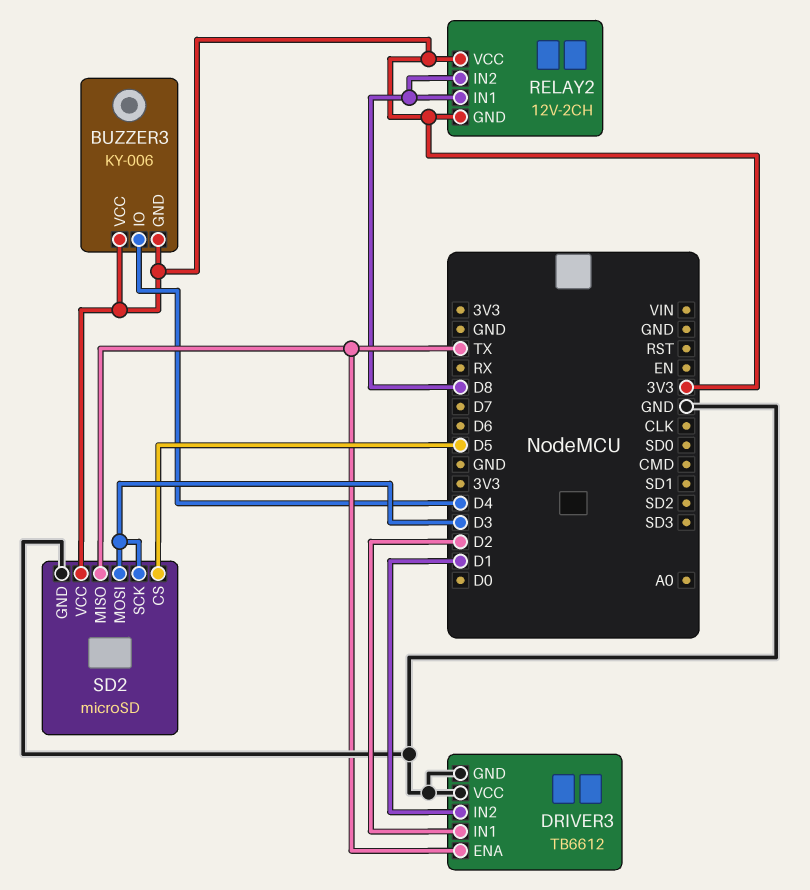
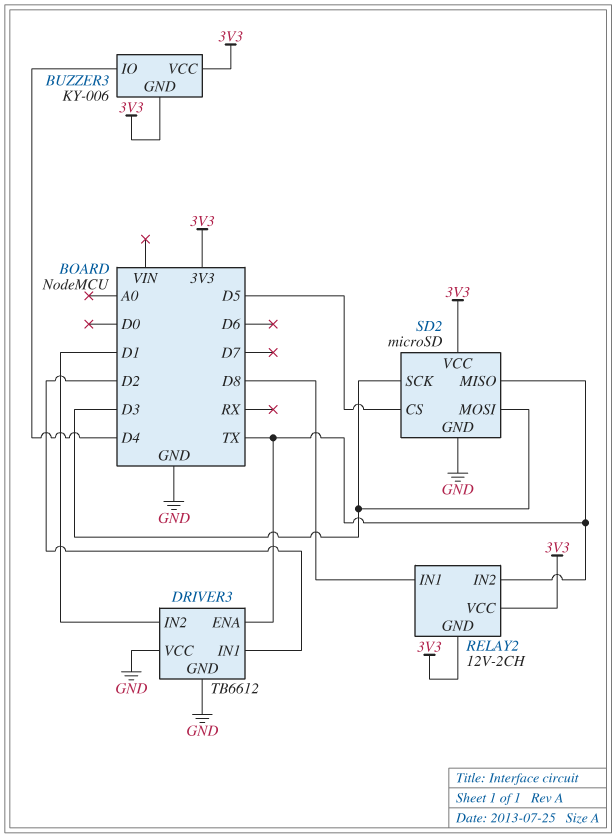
RELAY2 pin IN2: D8 -> TX

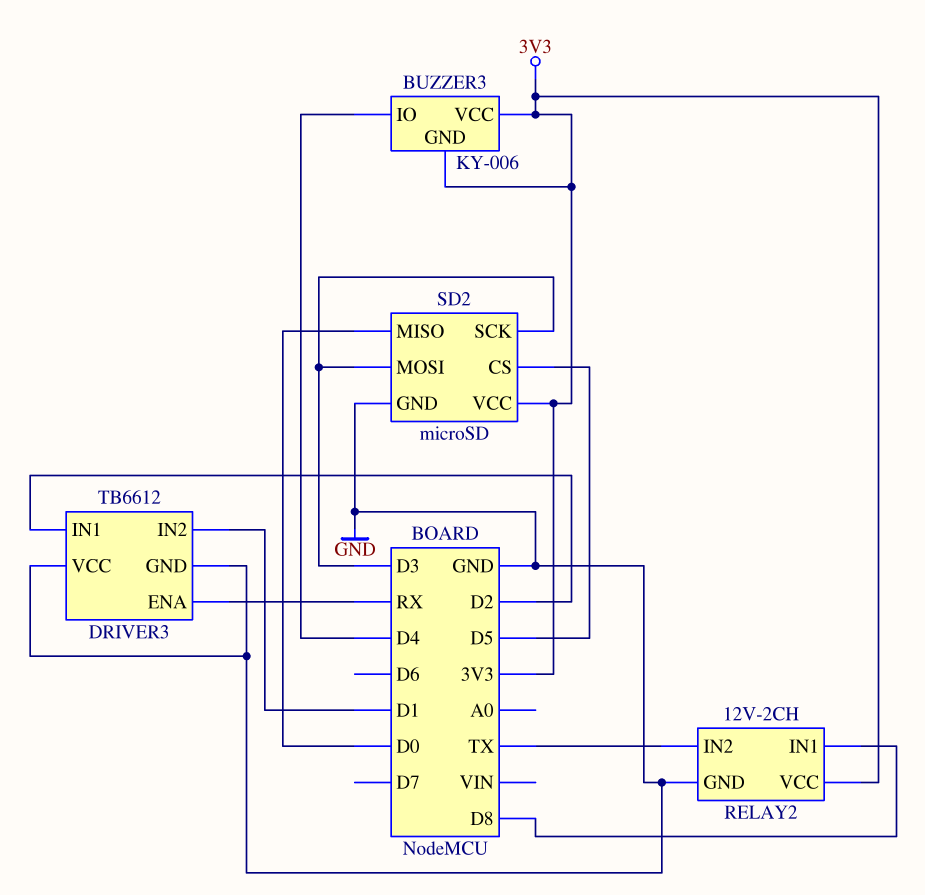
DRIVER3 pin ENA: TX -> RX
RELAY2 pin GND: 3V3 -> GND
SD2 pin MISO: TX -> D0

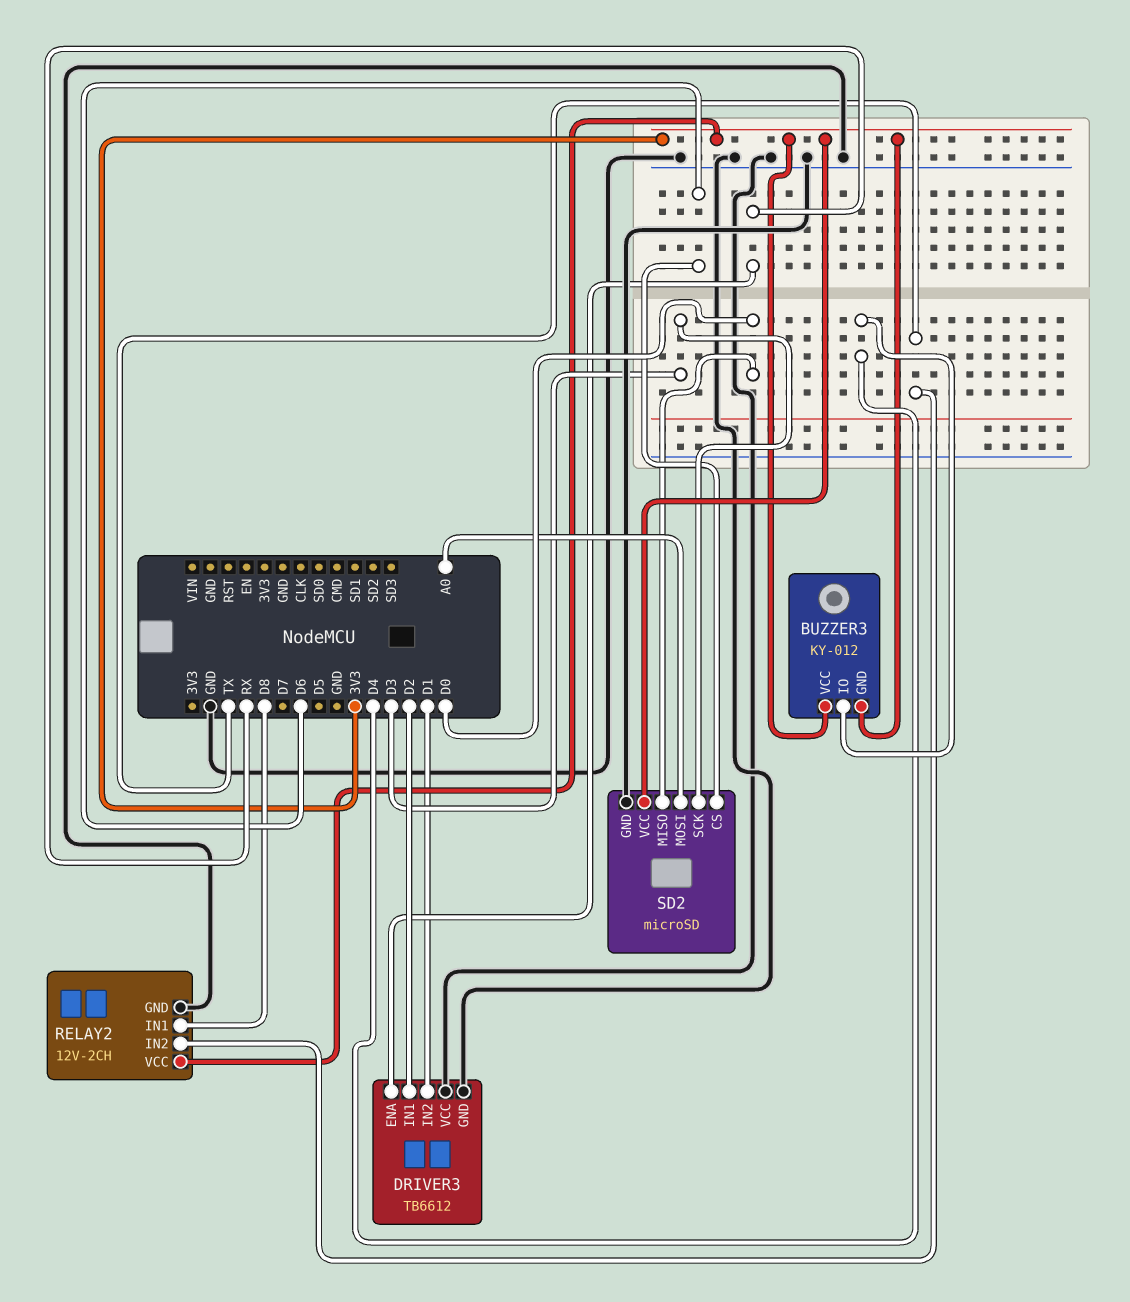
BUZZER3: KY-006 -> KY-012
SD2 pin CS: D5 -> D6
SD2 pin MOSI: D3 -> A0

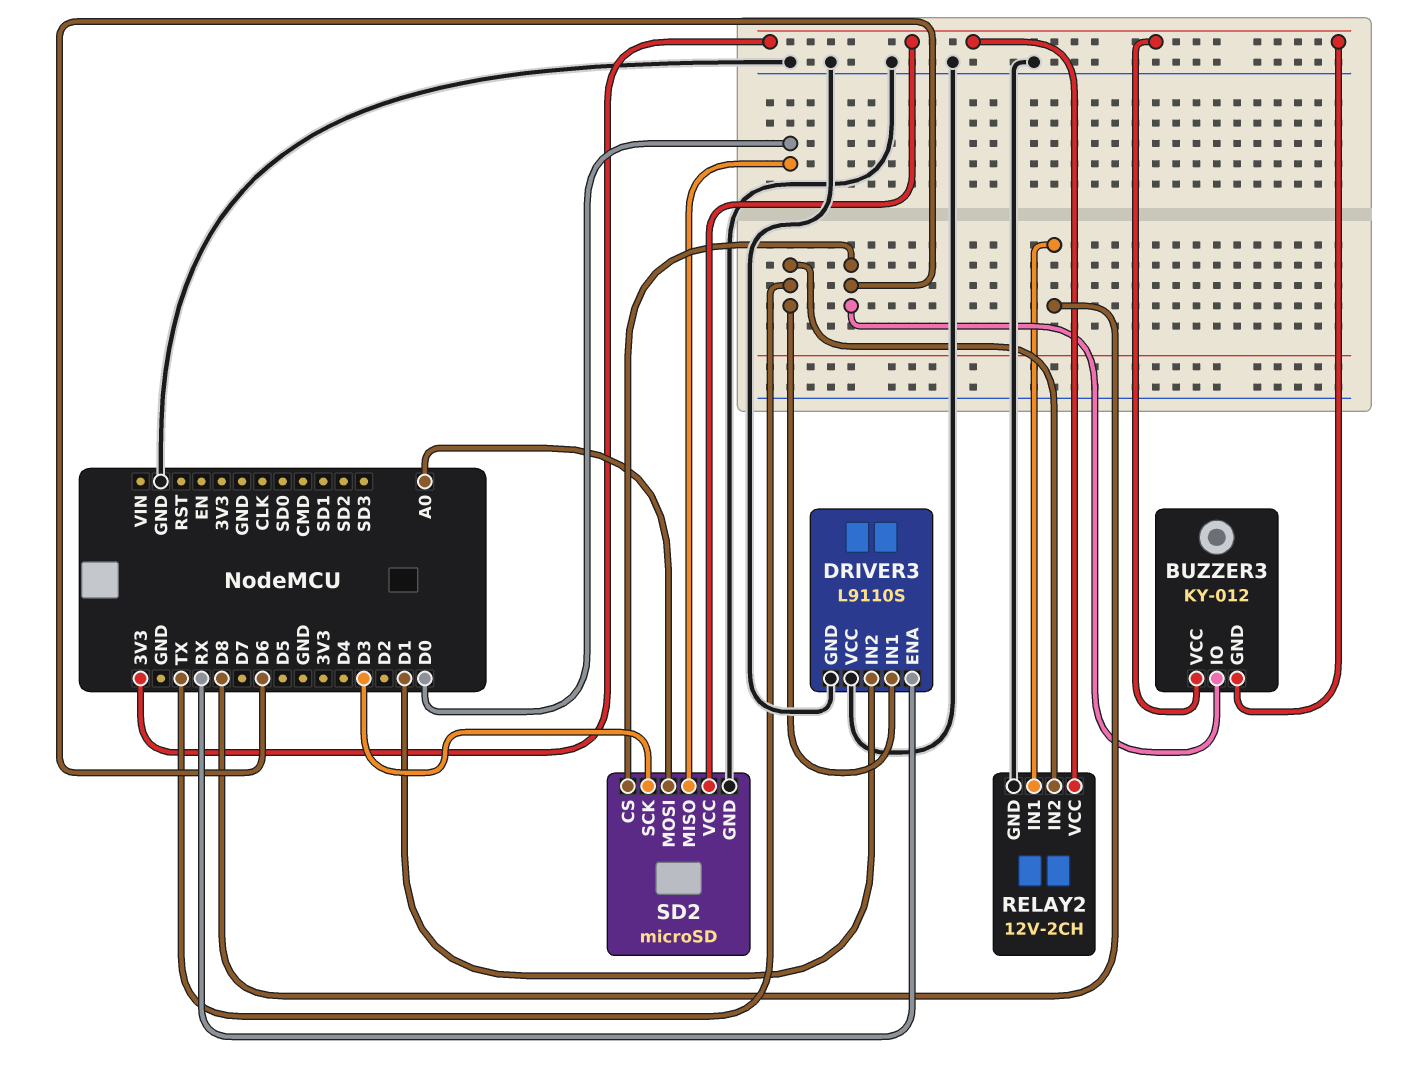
BUZZER3 pin IO: D4 -> D6
DRIVER3: TB6612 -> L9110S
DRIVER3 pin IN1: D2 -> TX

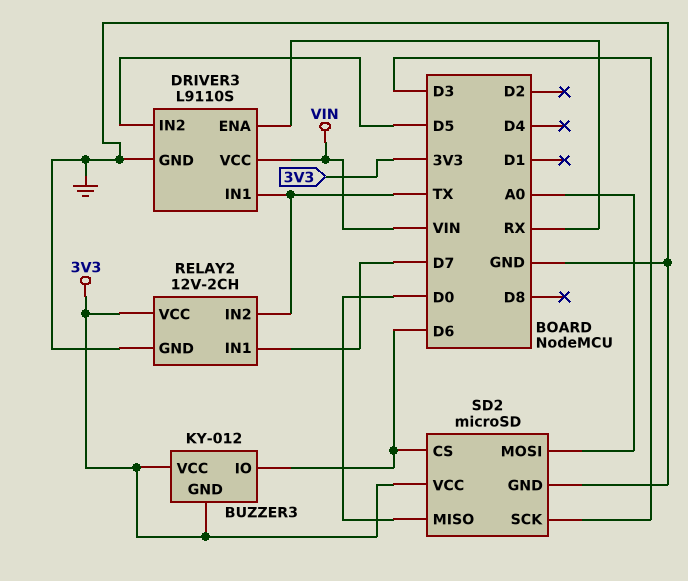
DRIVER3 pin IN2: D1 -> D5
DRIVER3 pin VCC: GND -> VIN
RELAY2 pin IN1: D8 -> D7

